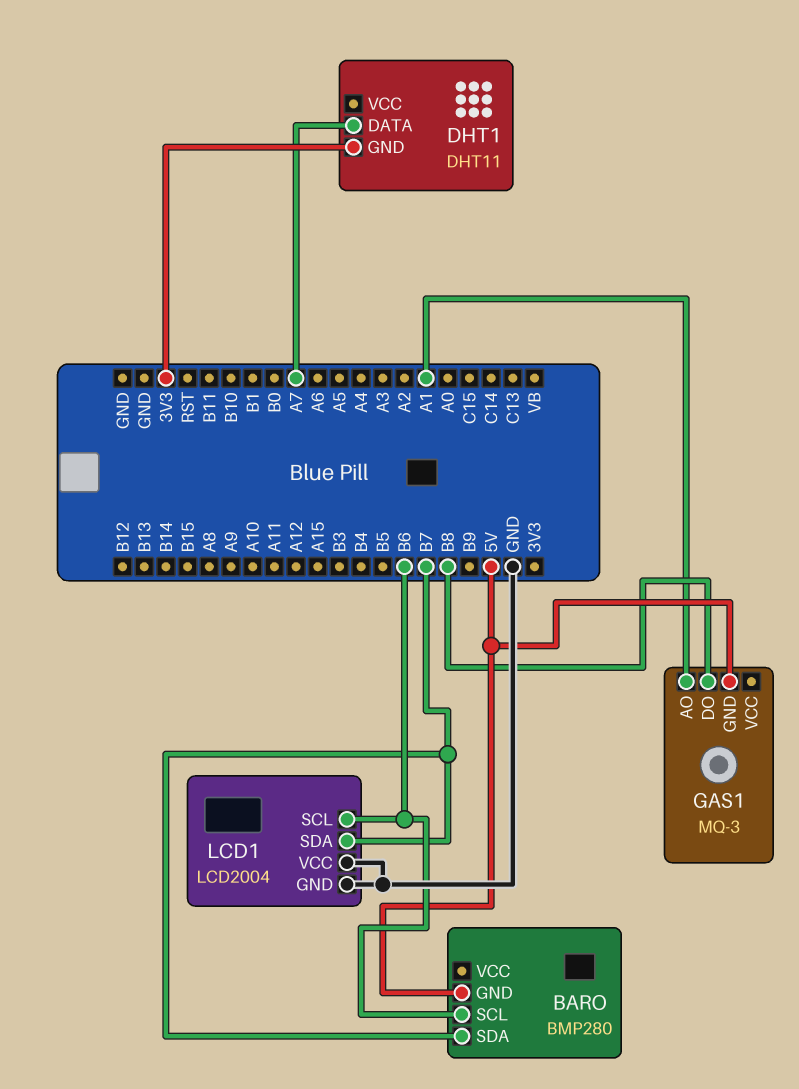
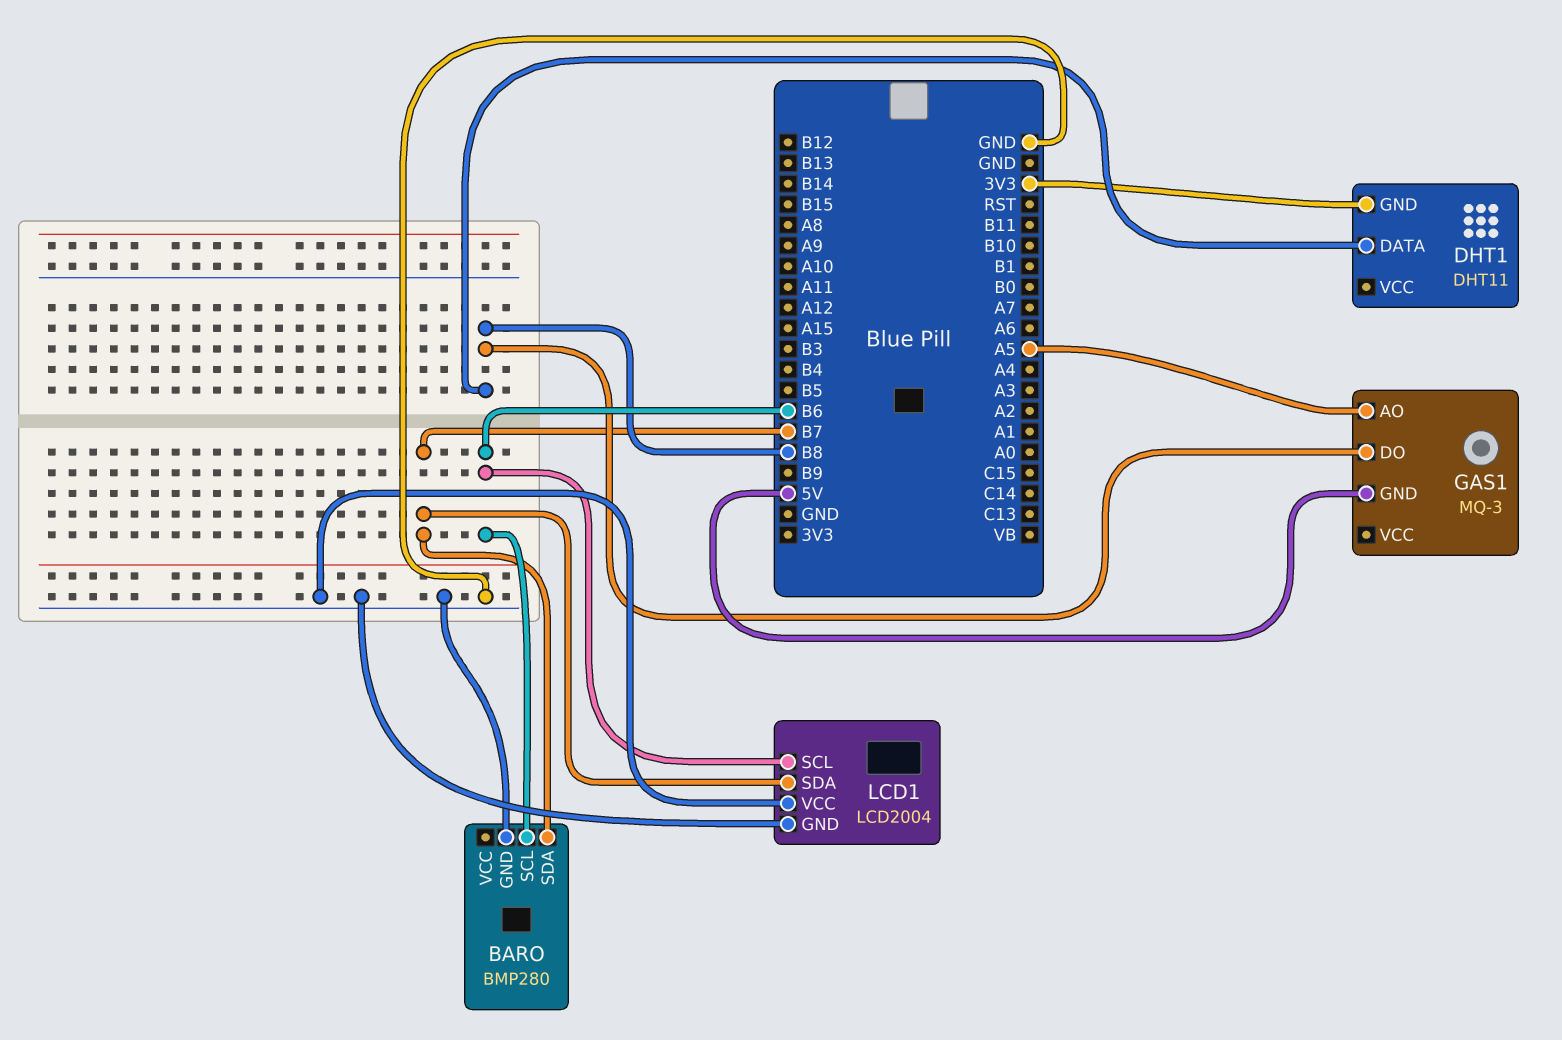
BARO pin GND: 5V -> GND
DHT1 pin DATA: A7 -> B8
GAS1 pin AO: A1 -> A5

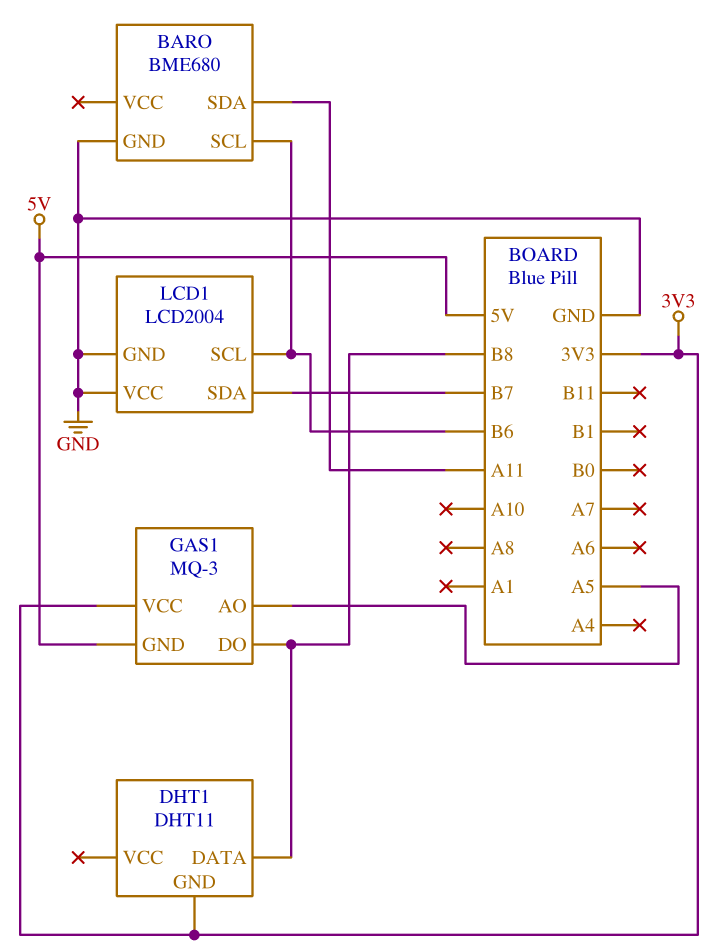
BARO: BMP280 -> BME680
BARO pin SDA: B7 -> A11
GAS1 pin VCC: none -> 3V3

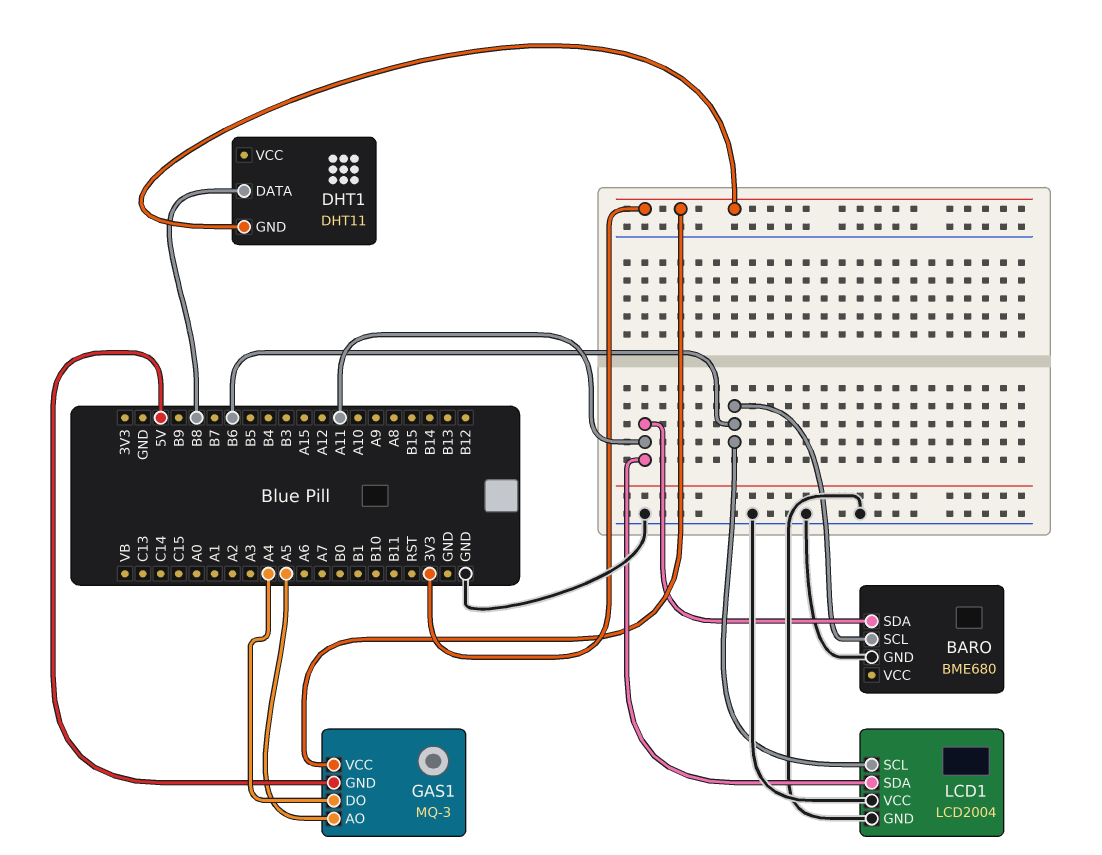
GAS1 pin DO: B8 -> A4
LCD1 pin SDA: B7 -> A11

